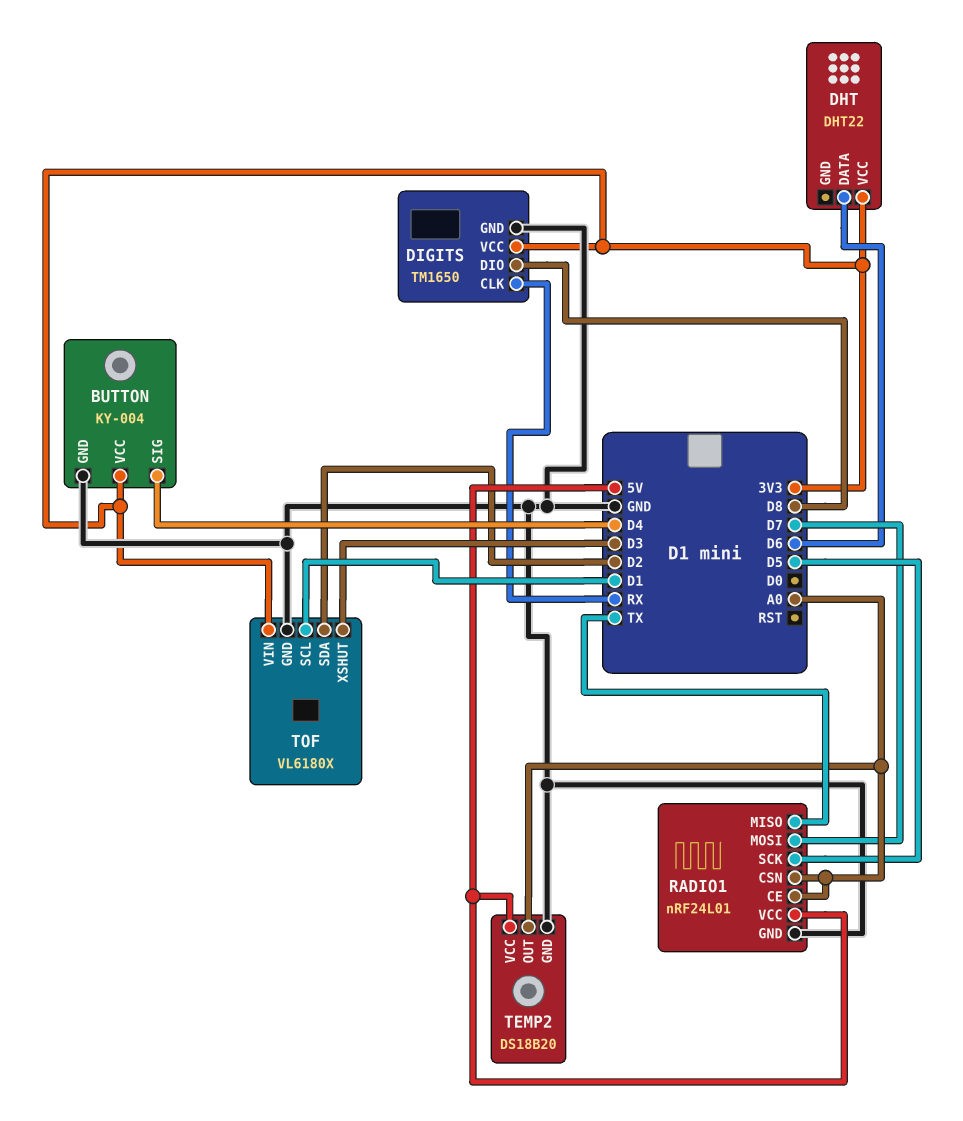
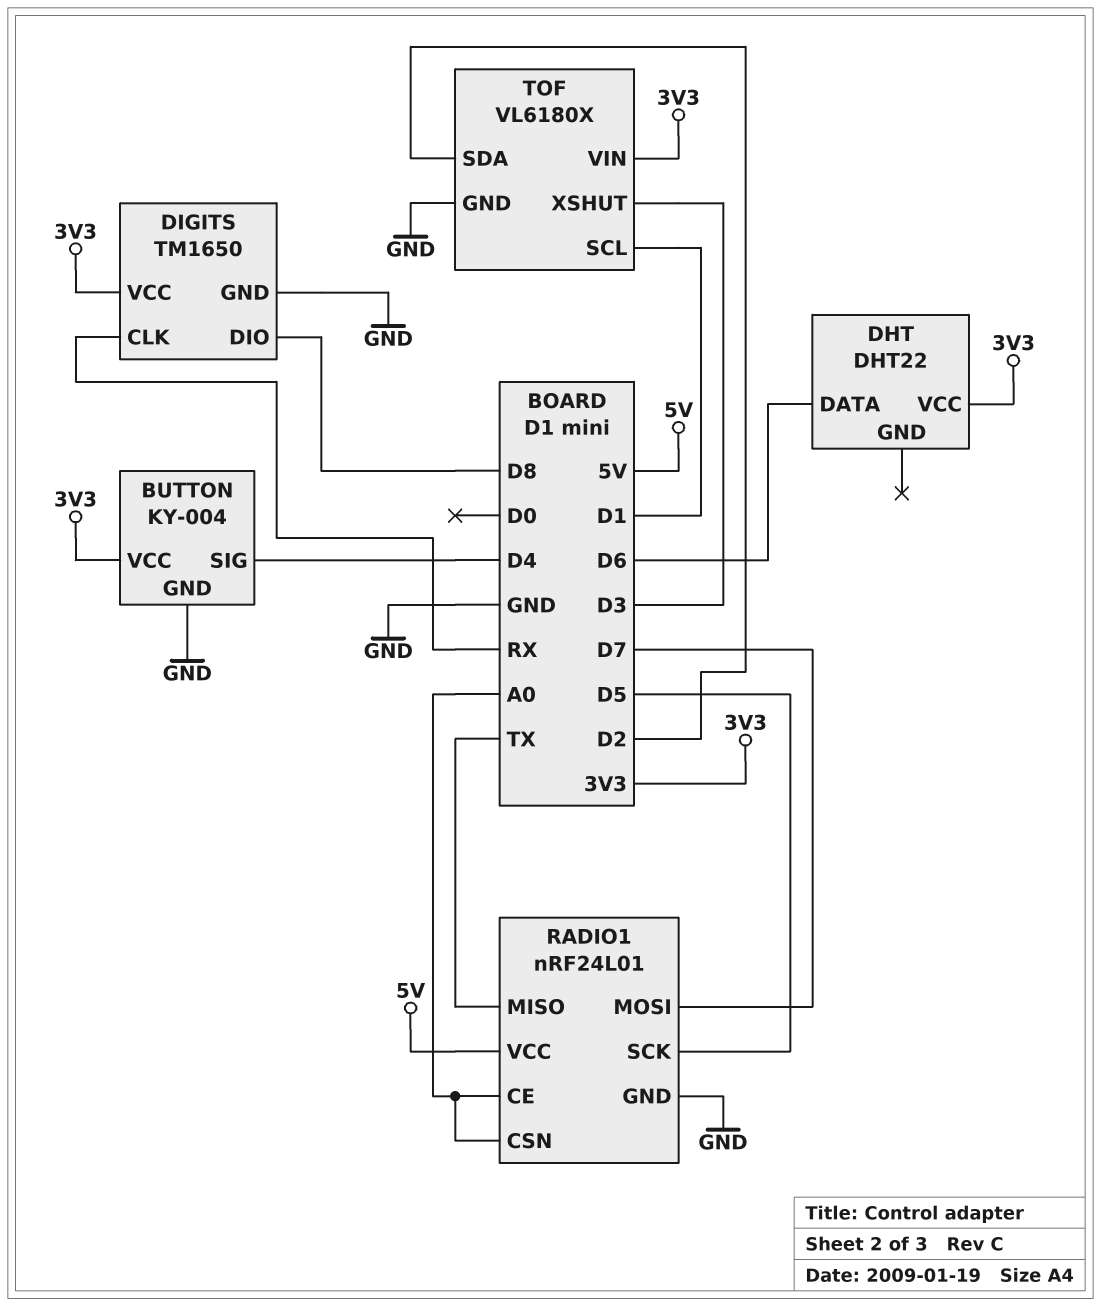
TEMP2: DS18B20 -> none
TEMP2 pin GND: GND -> none
TEMP2 pin OUT: A0 -> none
TEMP2 pin VCC: 5V -> none

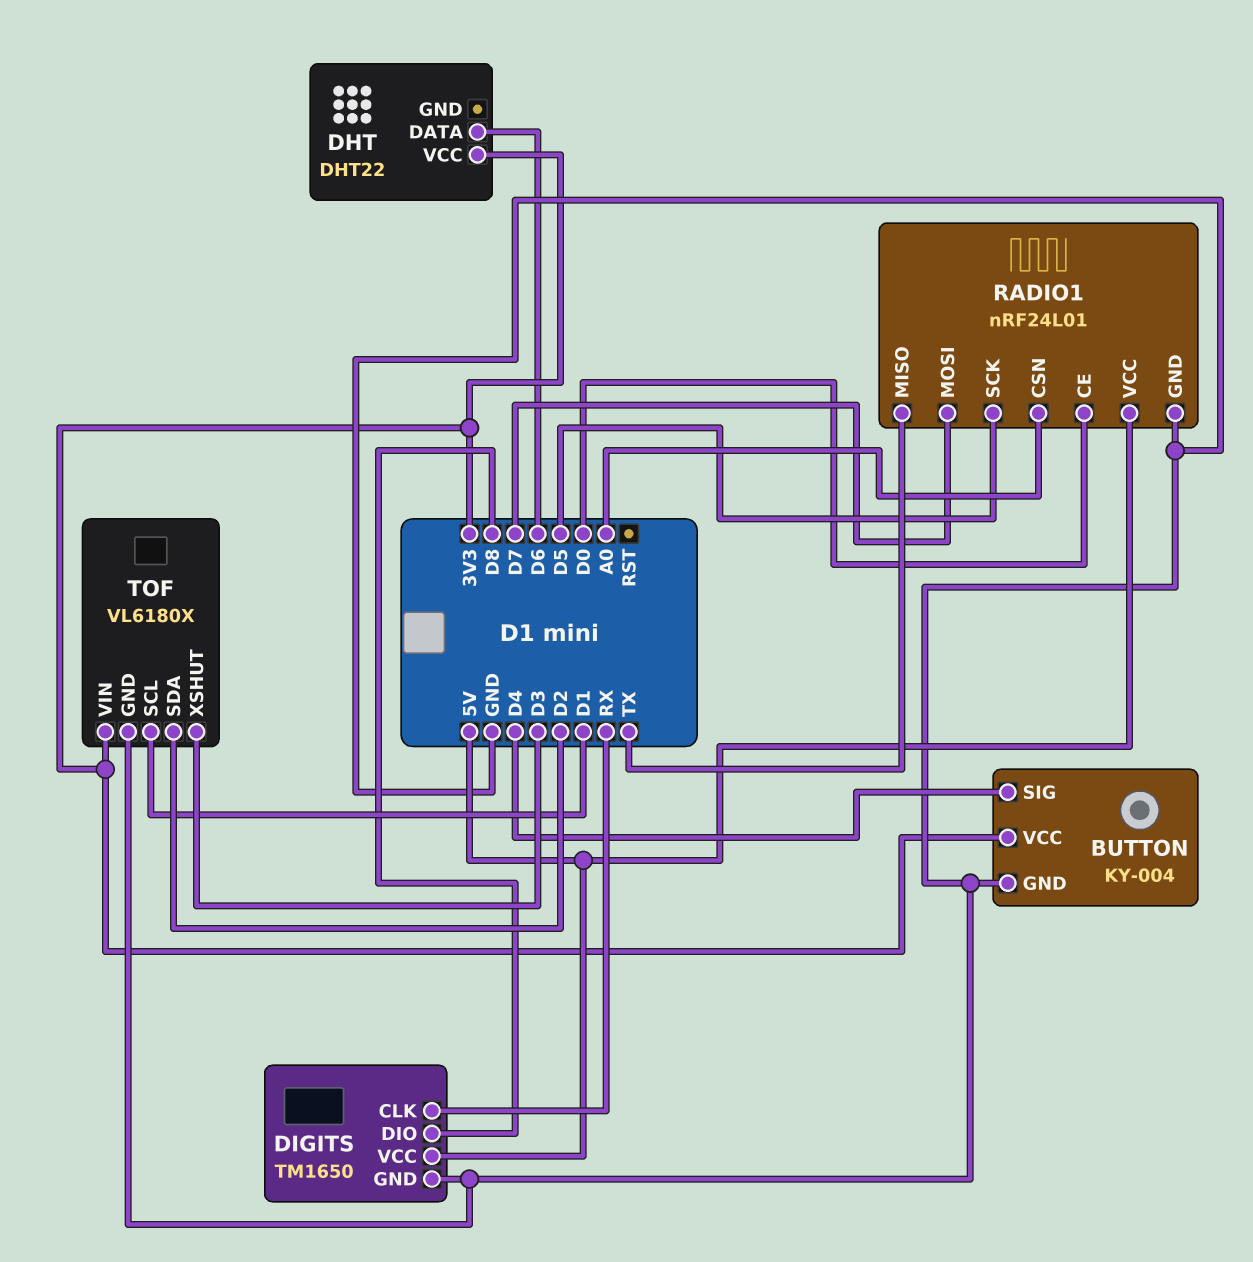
DIGITS pin VCC: 3V3 -> 5V
RADIO1 pin CE: A0 -> D0

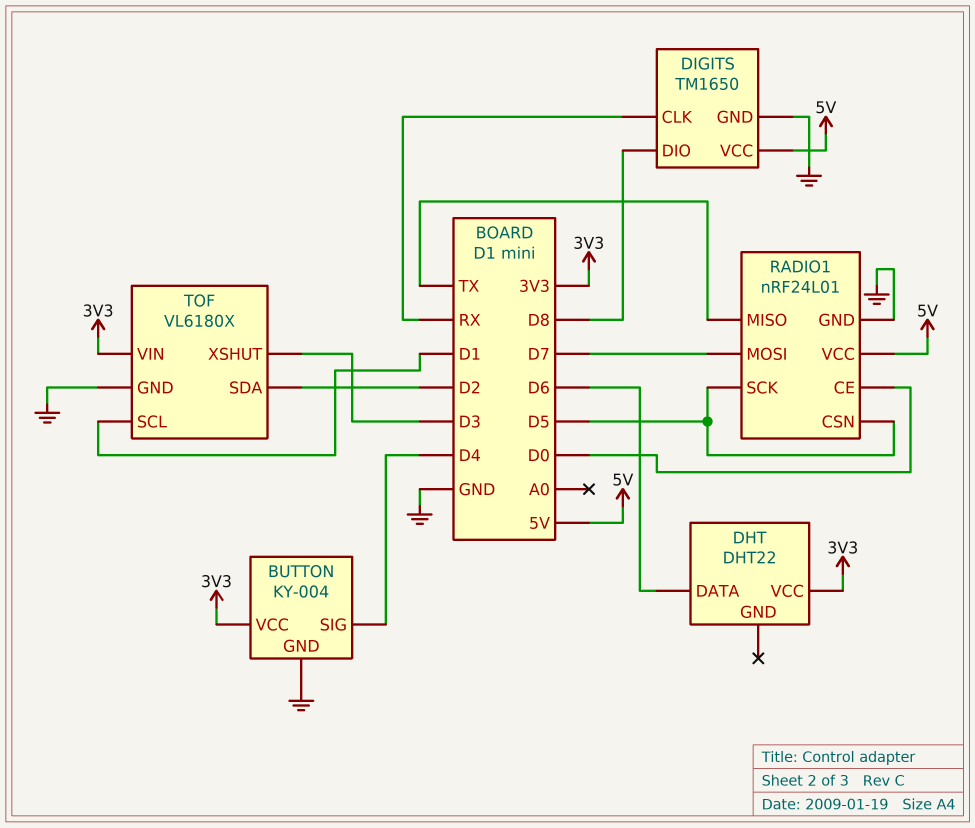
RADIO1 pin CSN: A0 -> D5

